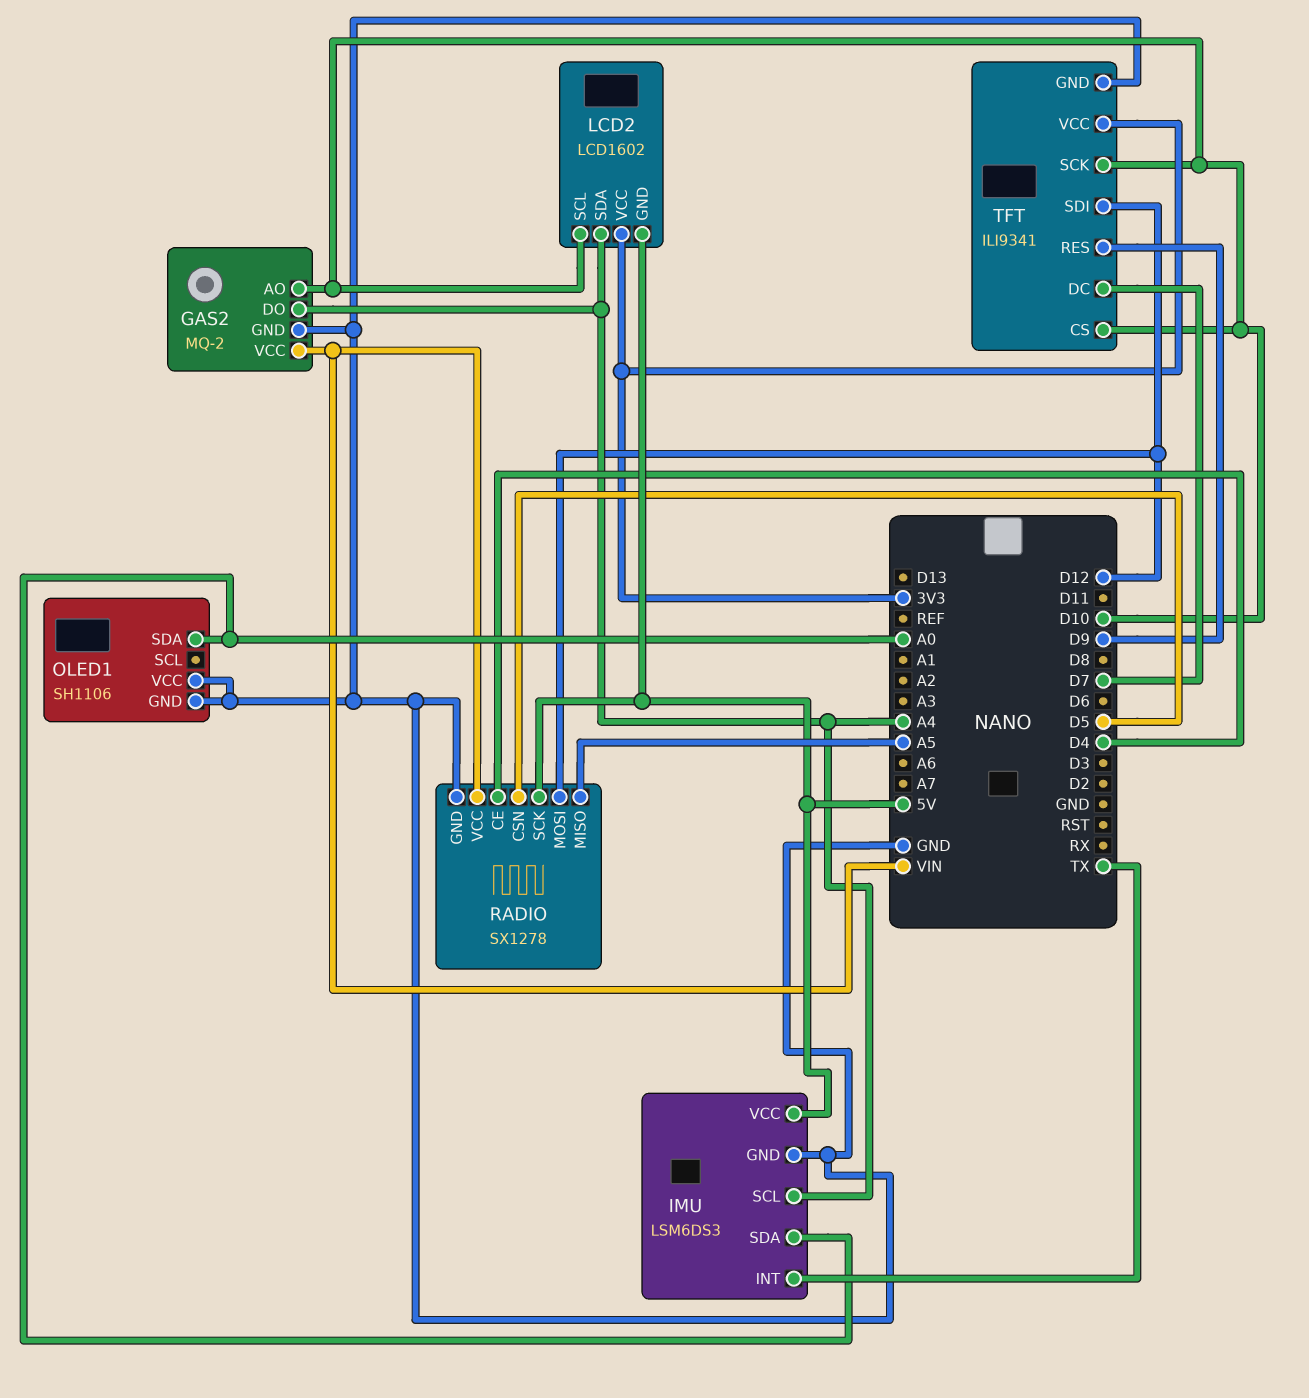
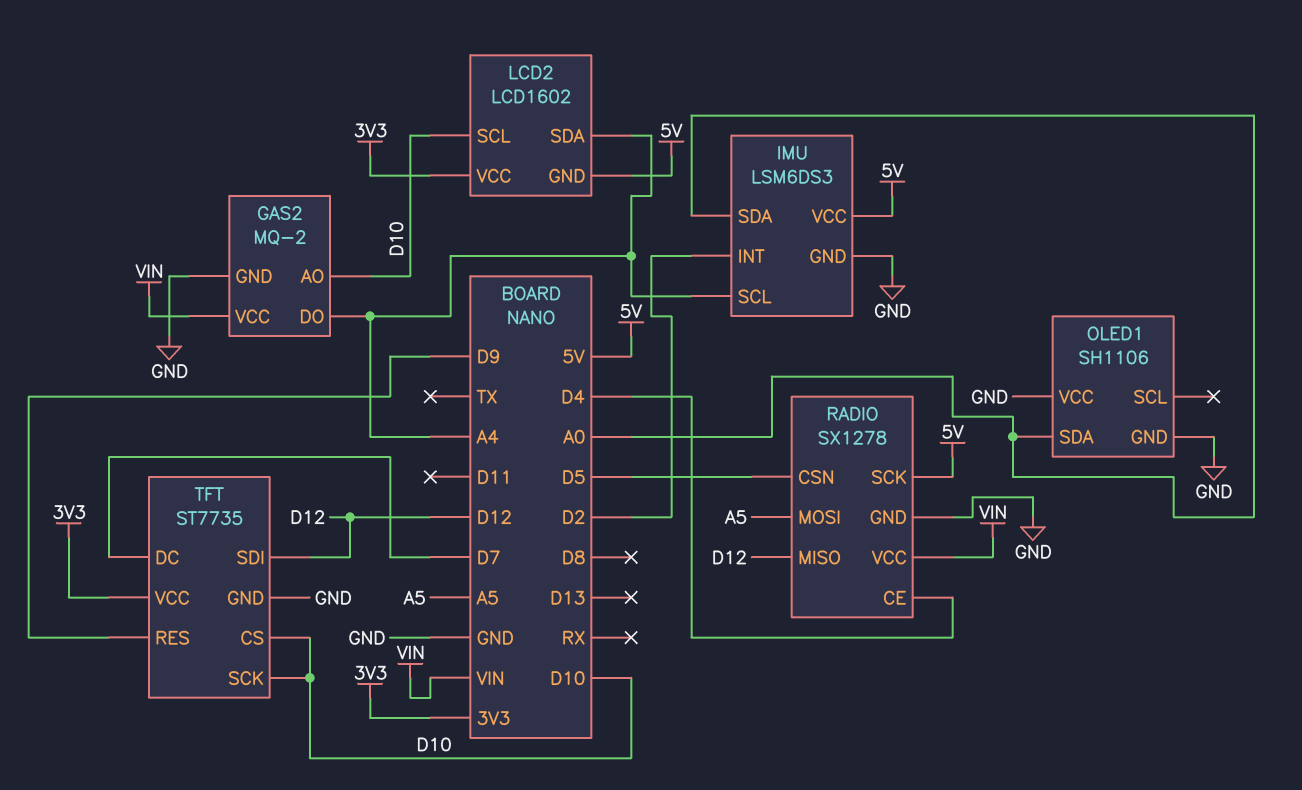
IMU pin INT: TX -> D2
RADIO pin MISO: A5 -> D12
RADIO pin MOSI: D12 -> A5
TFT: ILI9341 -> ST7735

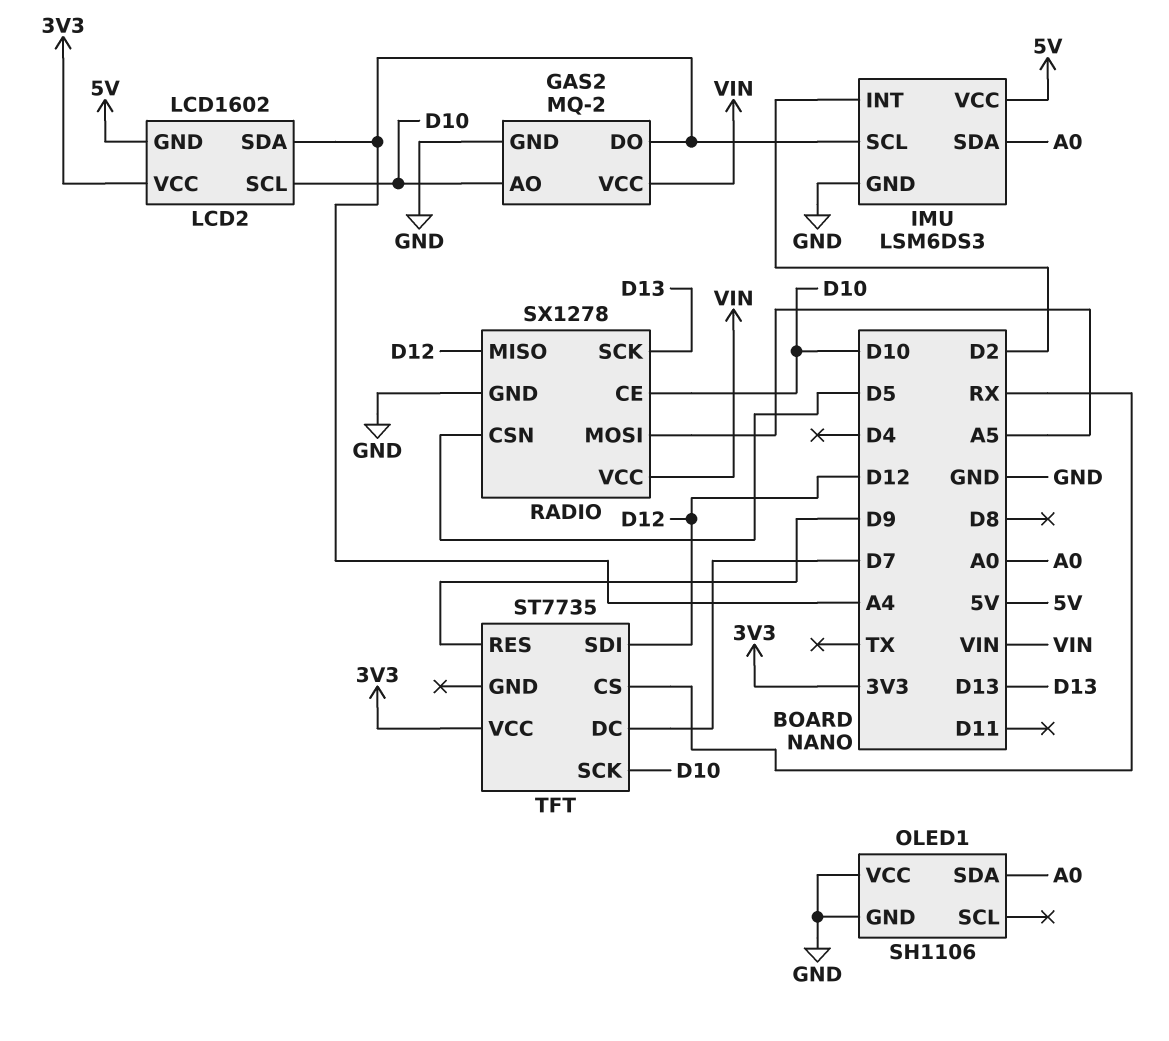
RADIO pin CE: D4 -> D10
RADIO pin SCK: 5V -> D13
TFT pin CS: D10 -> RX
TFT pin GND: GND -> none

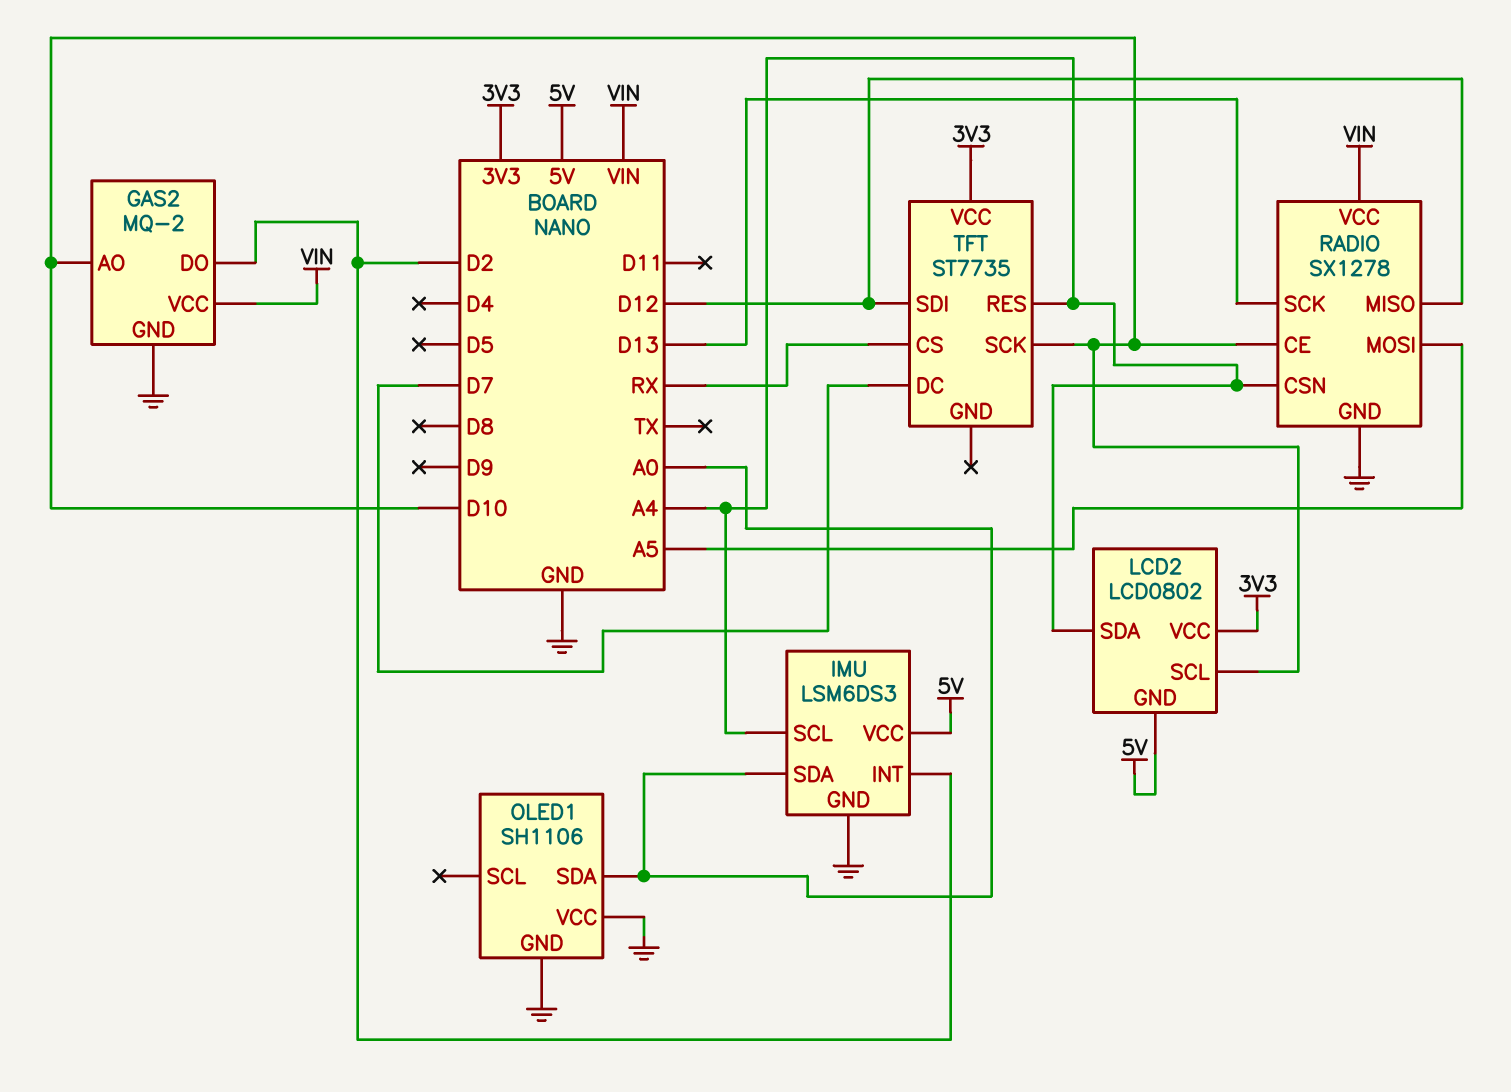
GAS2 pin DO: A4 -> D2
LCD2: LCD1602 -> LCD0802
RADIO pin CSN: D5 -> A4
TFT pin RES: D9 -> A4

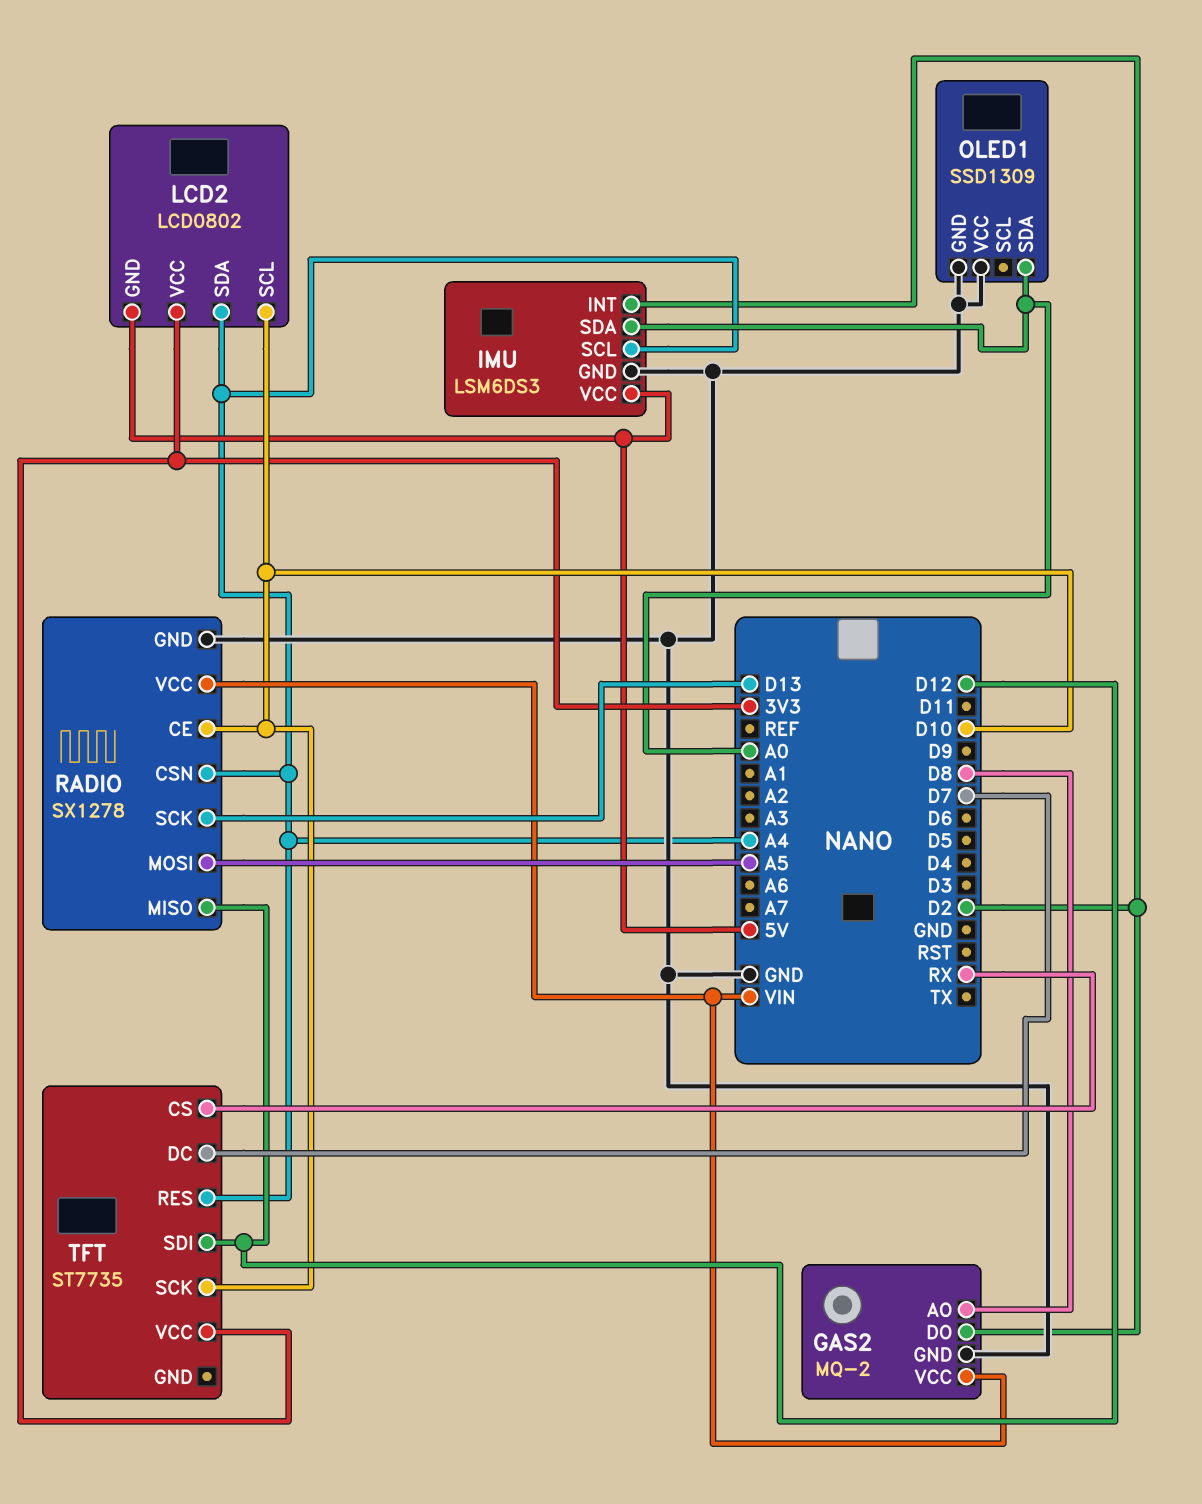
GAS2 pin AO: D10 -> D8
OLED1: SH1106 -> SSD1309

